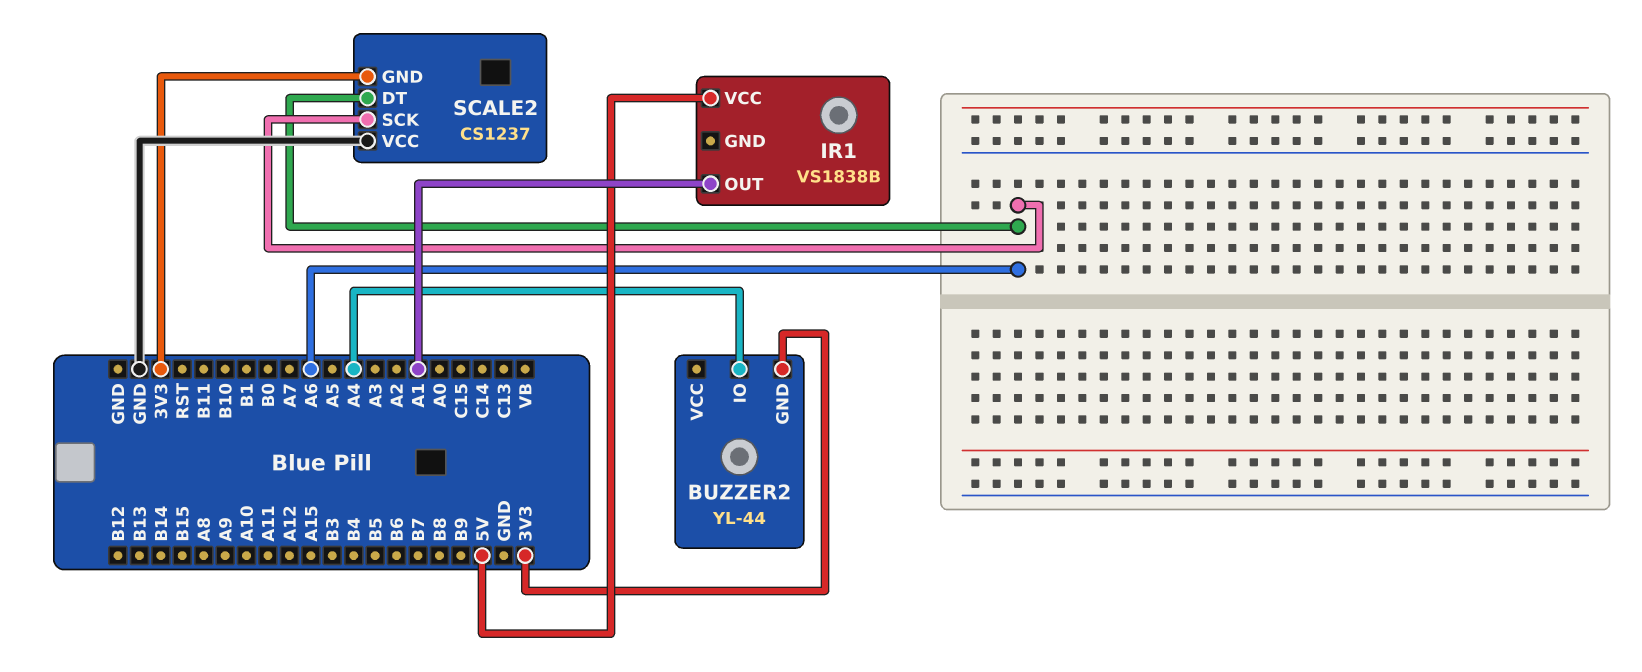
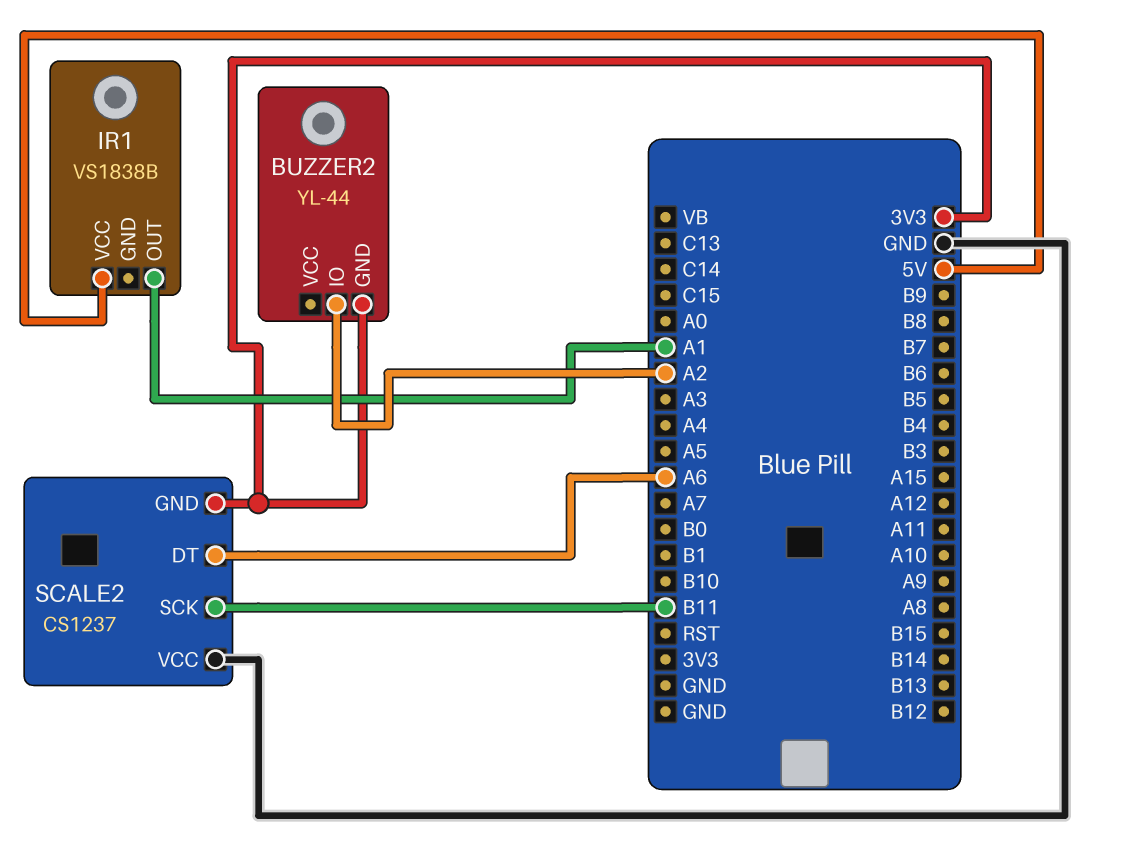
BUZZER2 pin IO: A4 -> A2
SCALE2 pin SCK: A6 -> B11

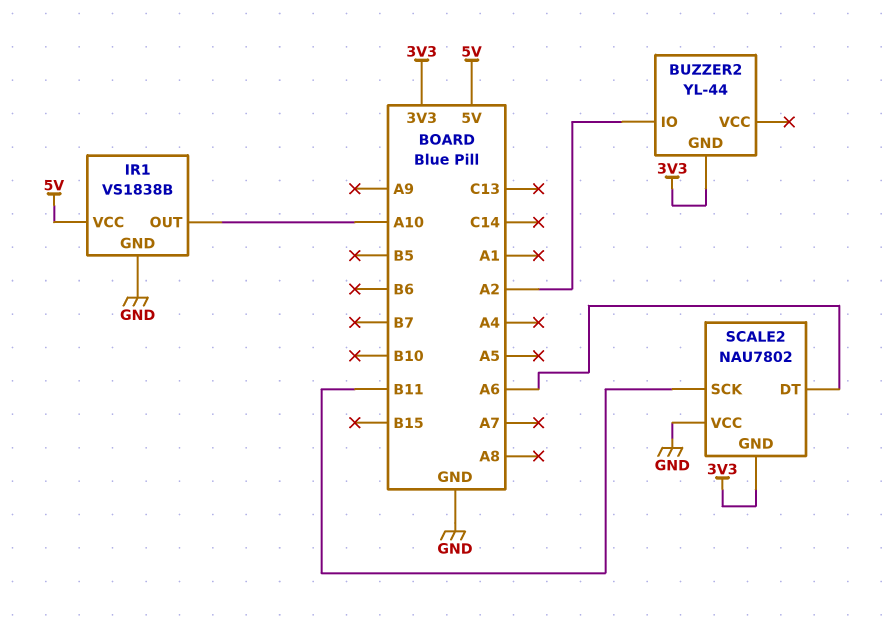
IR1 pin GND: none -> GND
IR1 pin OUT: A1 -> A10
SCALE2: CS1237 -> NAU7802

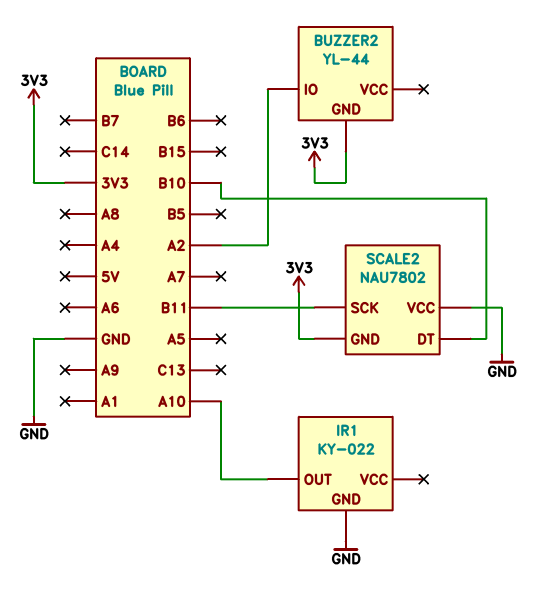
IR1: VS1838B -> KY-022
IR1 pin VCC: 5V -> none
SCALE2 pin DT: A6 -> B10

